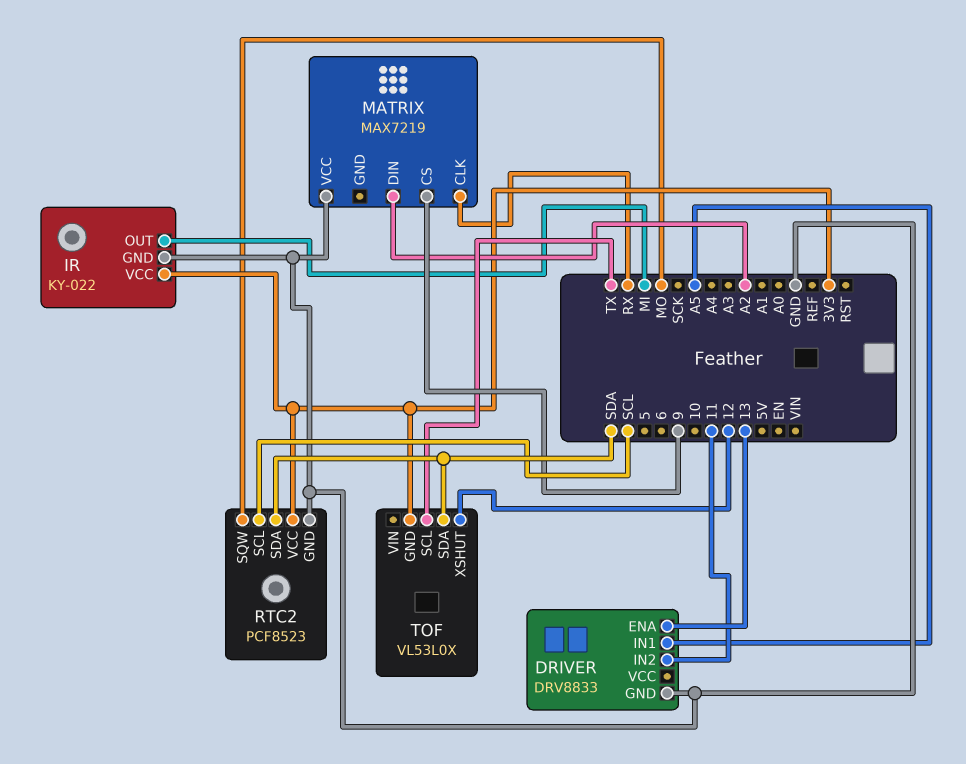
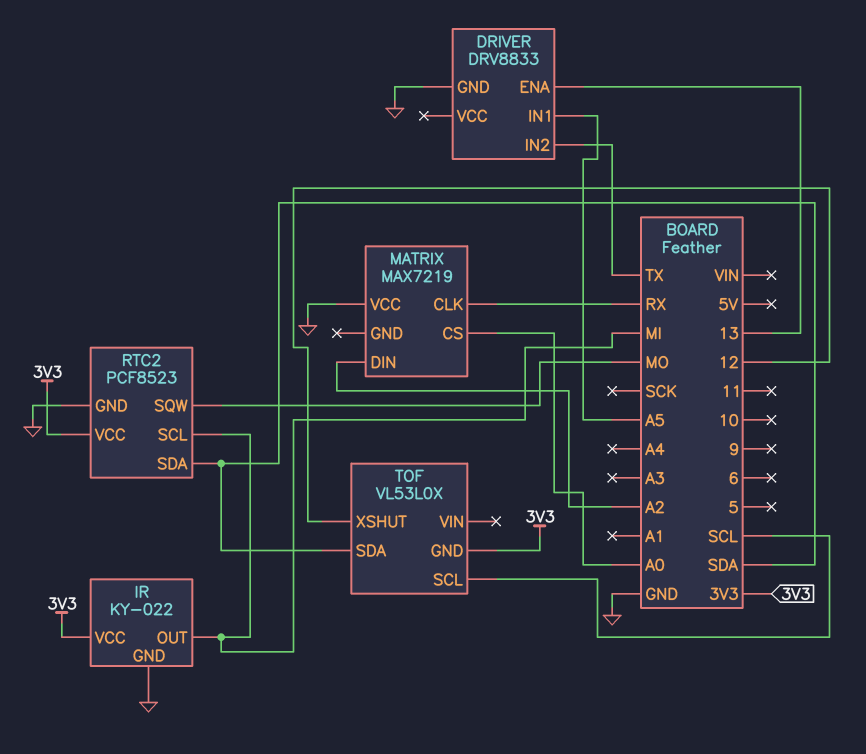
DRIVER pin IN2: 11 -> TX
MATRIX pin CS: 9 -> A0
RTC2 pin SCL: SCL -> MI
TOF pin SCL: TX -> SCL

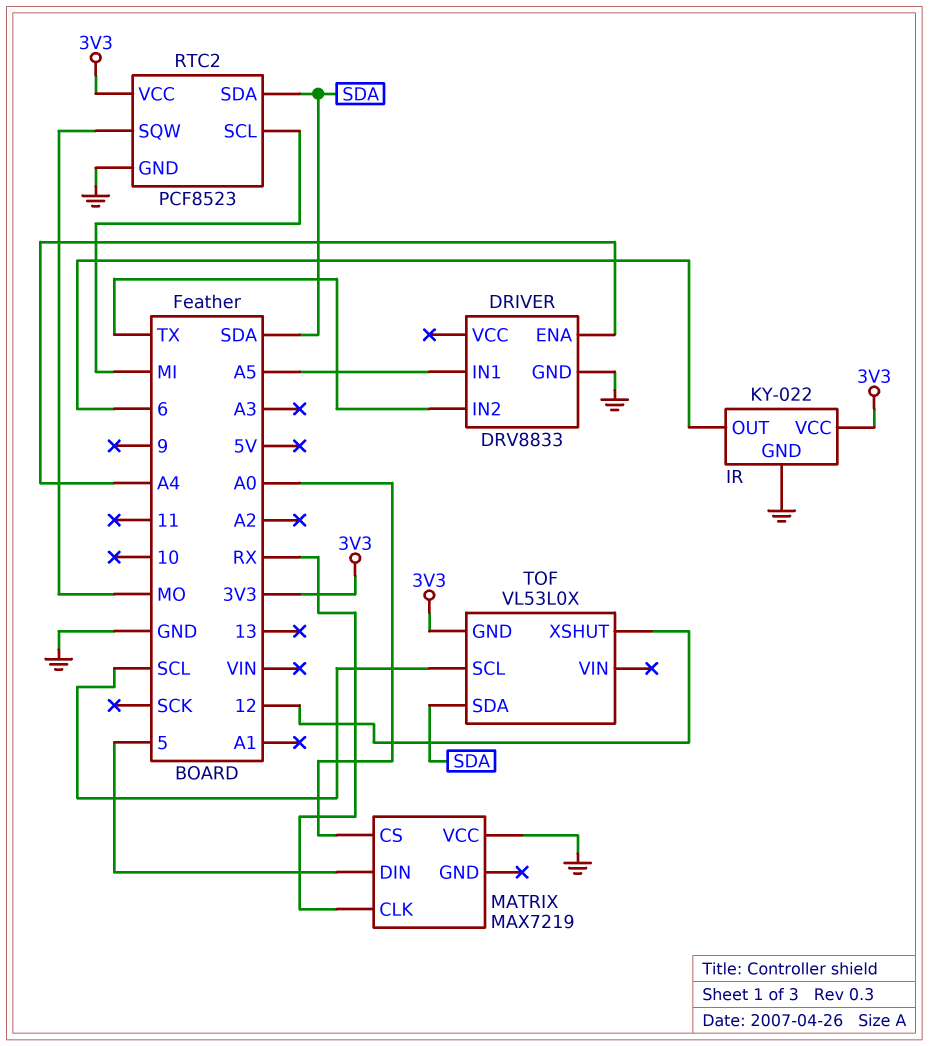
DRIVER pin ENA: 13 -> A4
IR pin OUT: MI -> 6
MATRIX pin DIN: A2 -> 5

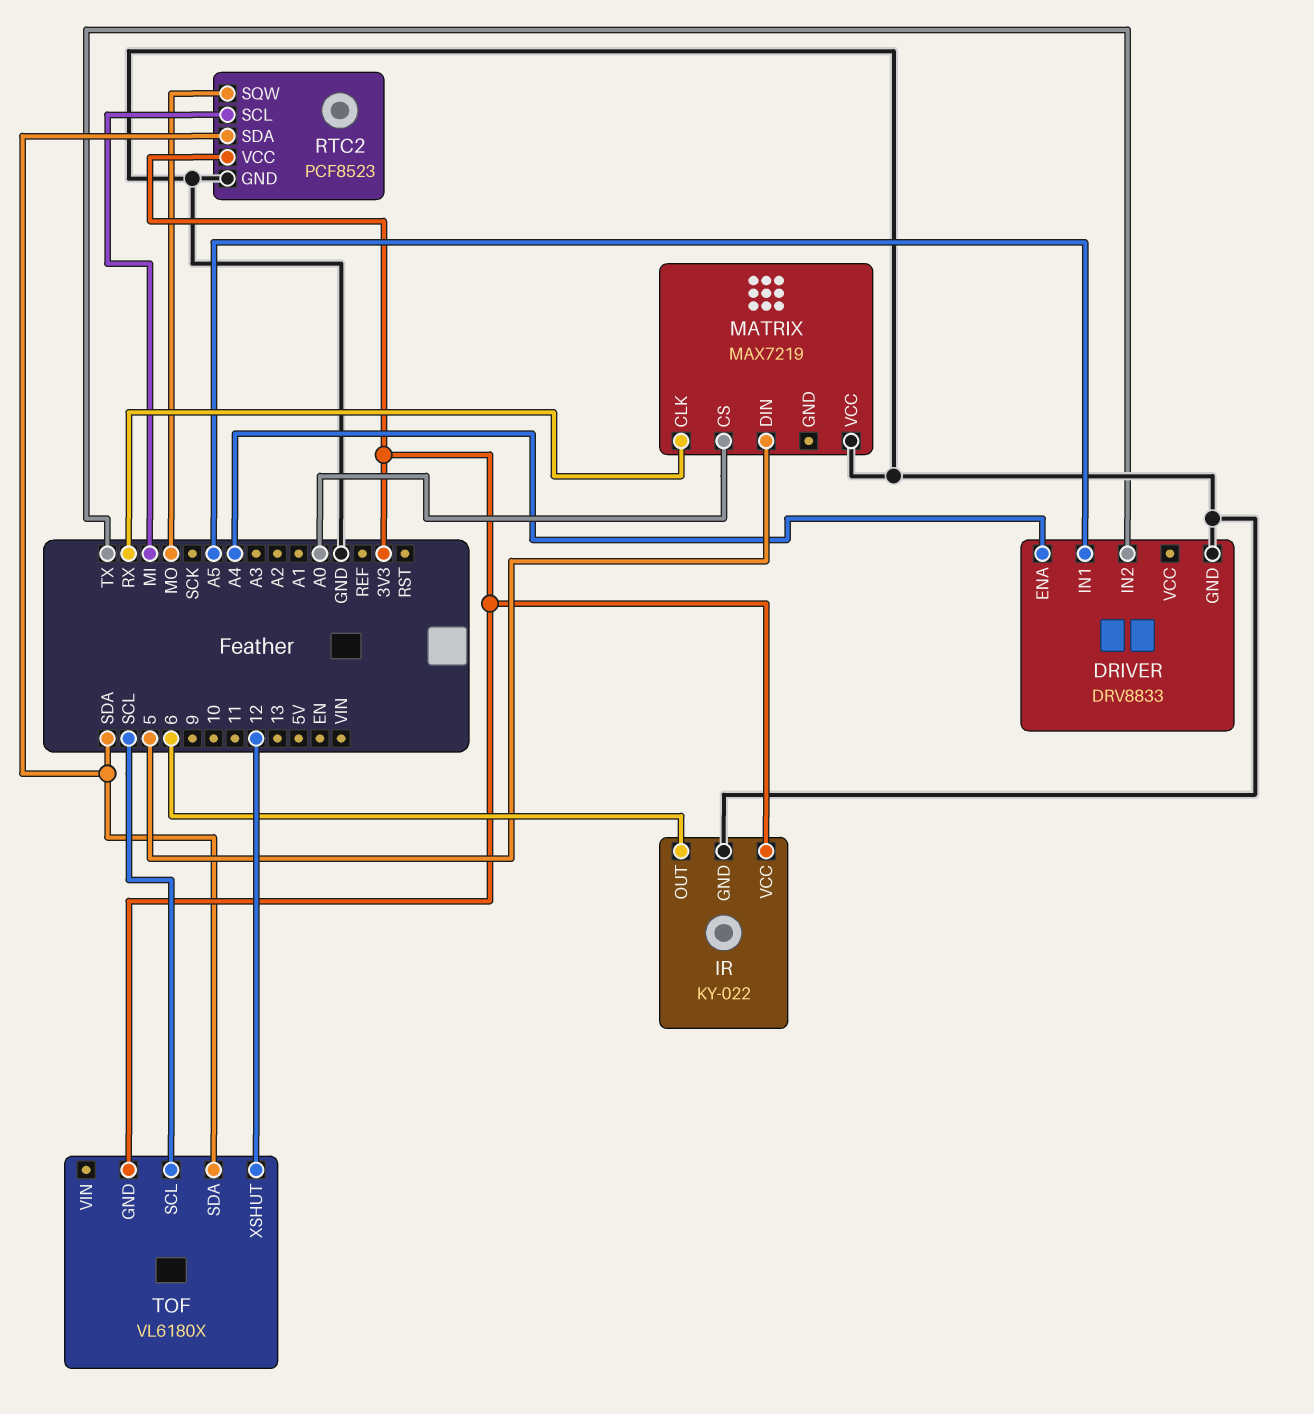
TOF: VL53L0X -> VL6180X

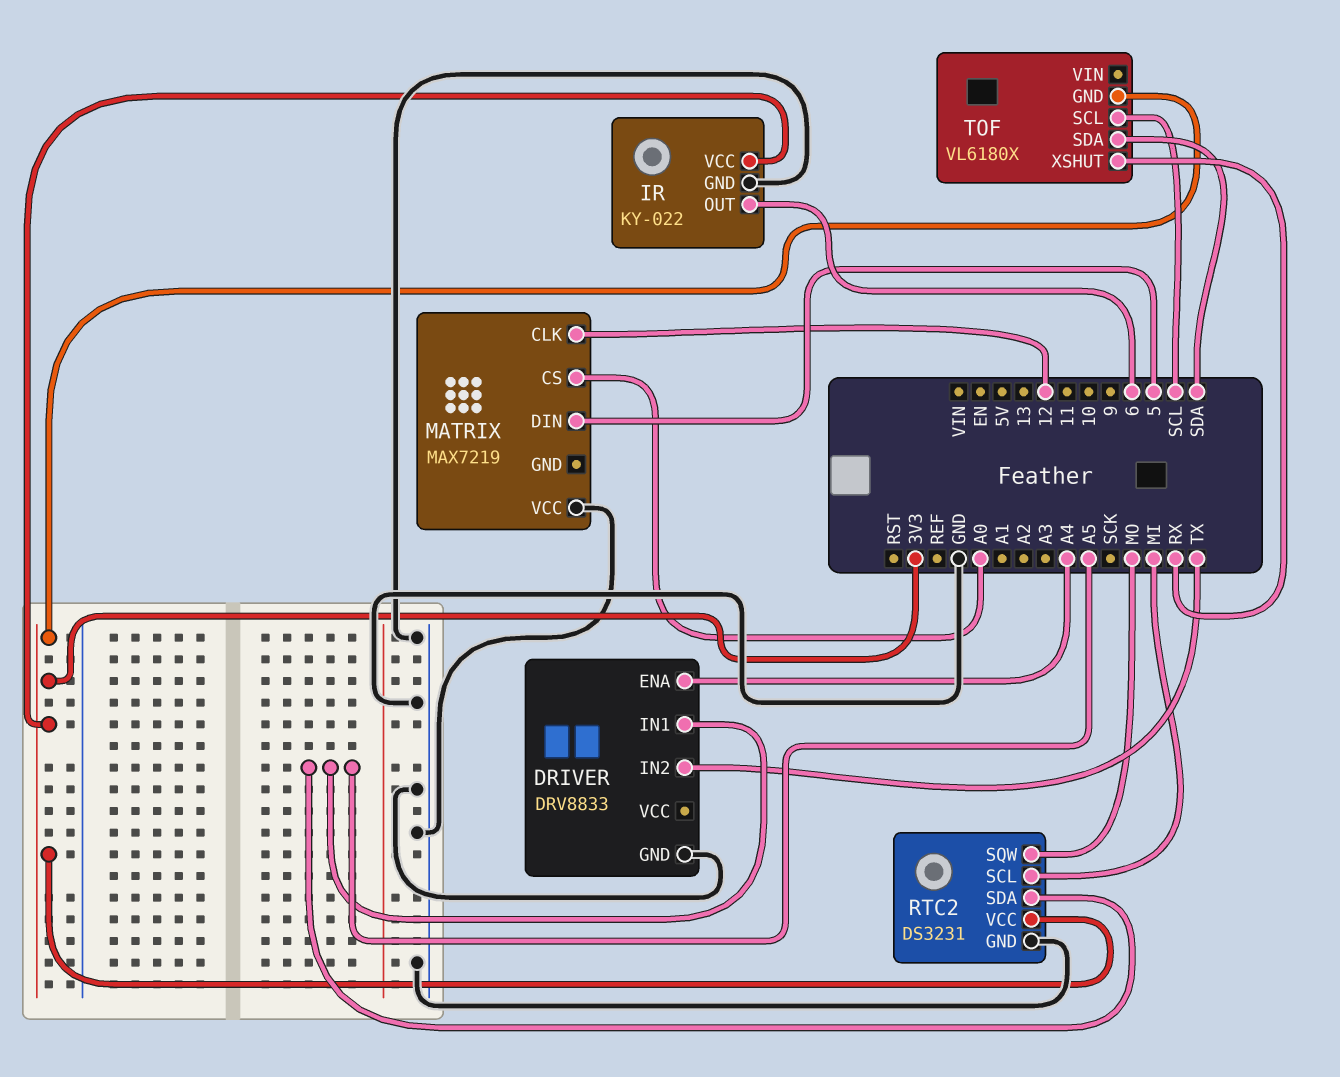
MATRIX pin CLK: RX -> 12
RTC2: PCF8523 -> DS3231
RTC2 pin SDA: SDA -> A5
TOF pin XSHUT: 12 -> RX

